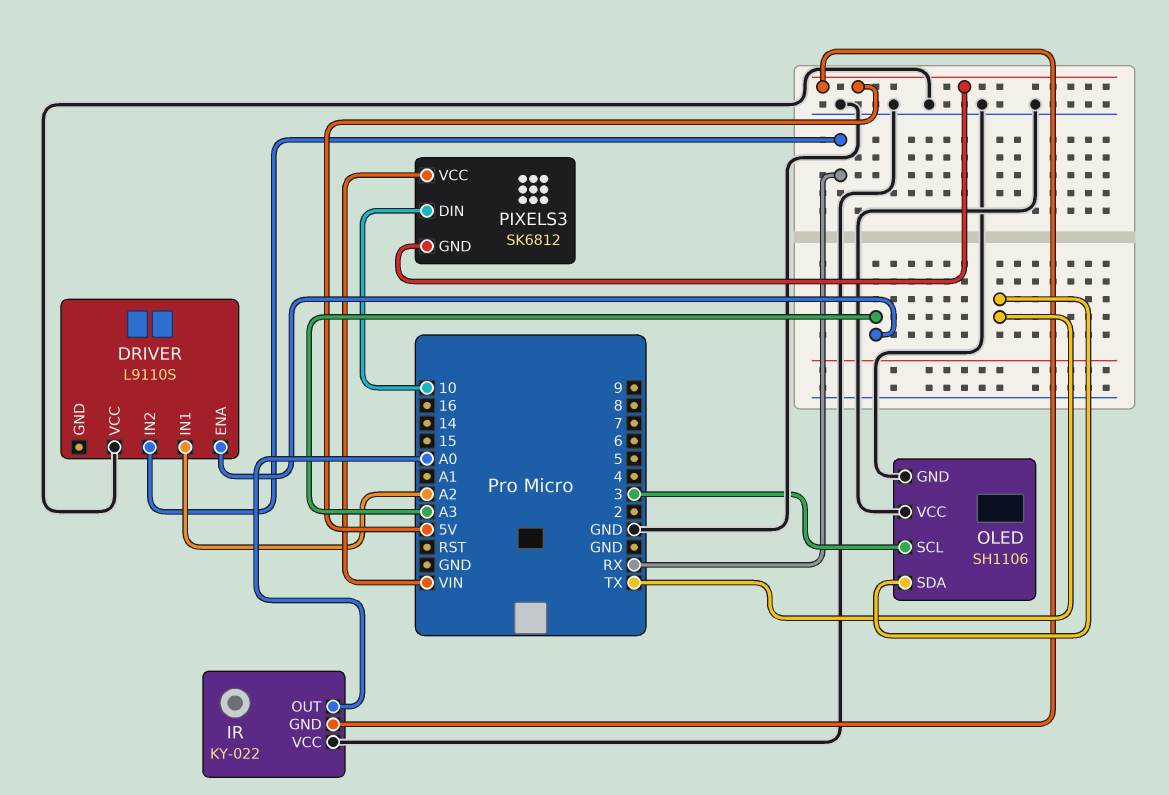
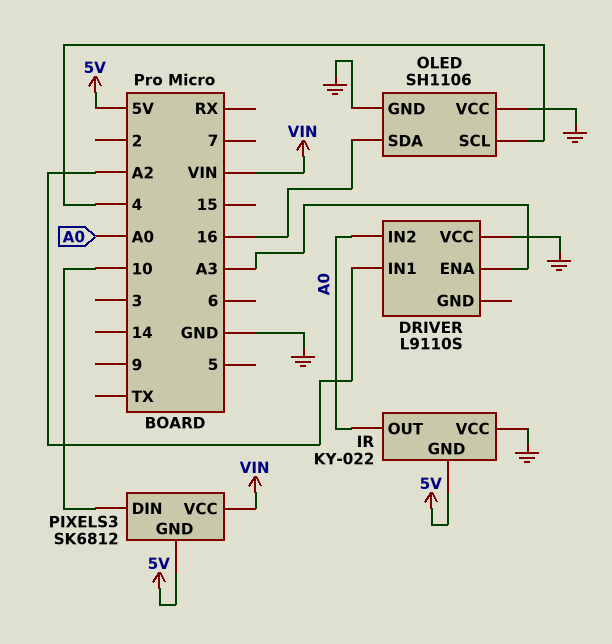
DRIVER pin IN2: RX -> A0
OLED pin SCL: 3 -> 4
OLED pin SDA: TX -> 16

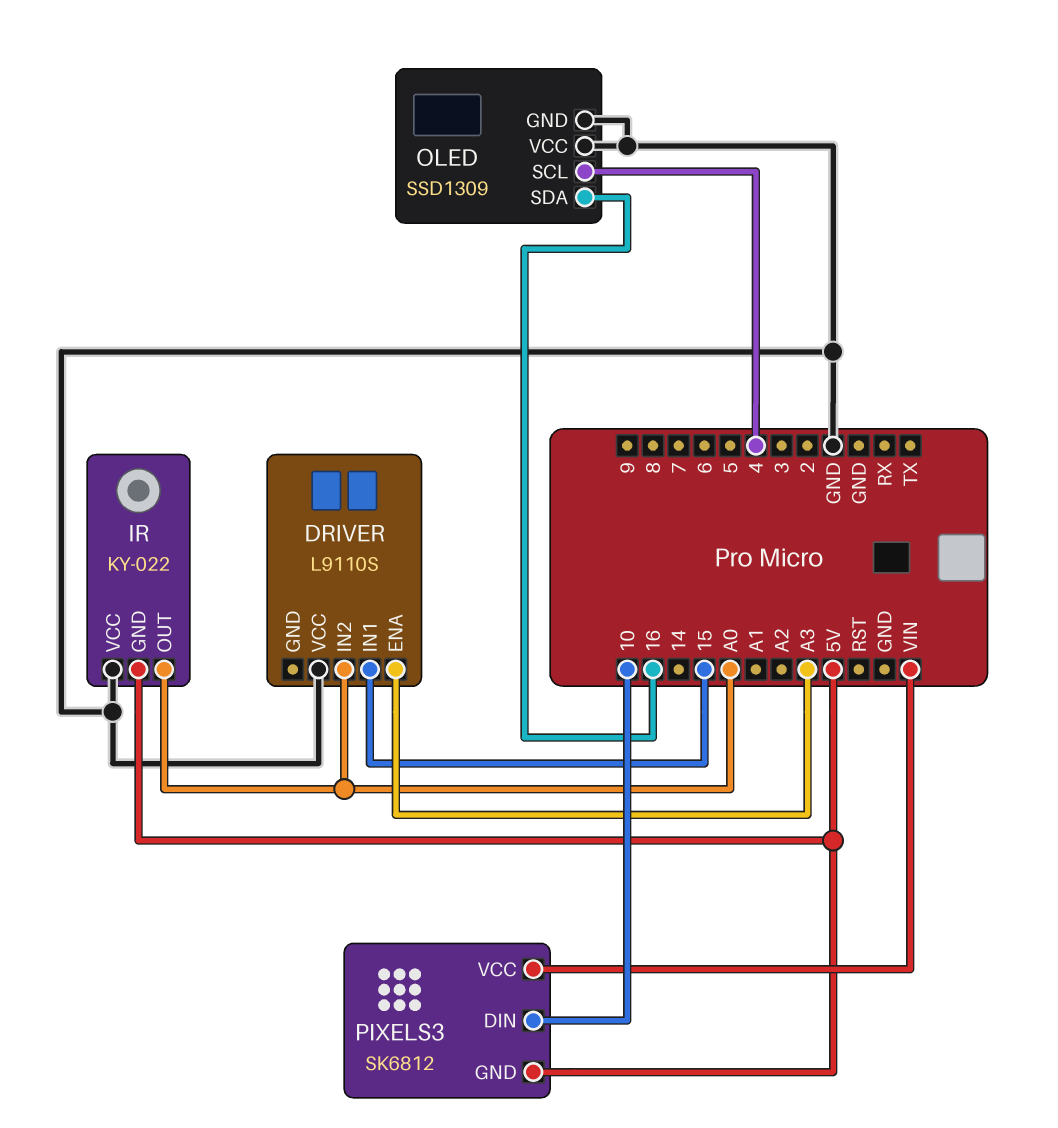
DRIVER pin IN1: A2 -> 15
OLED: SH1106 -> SSD1309

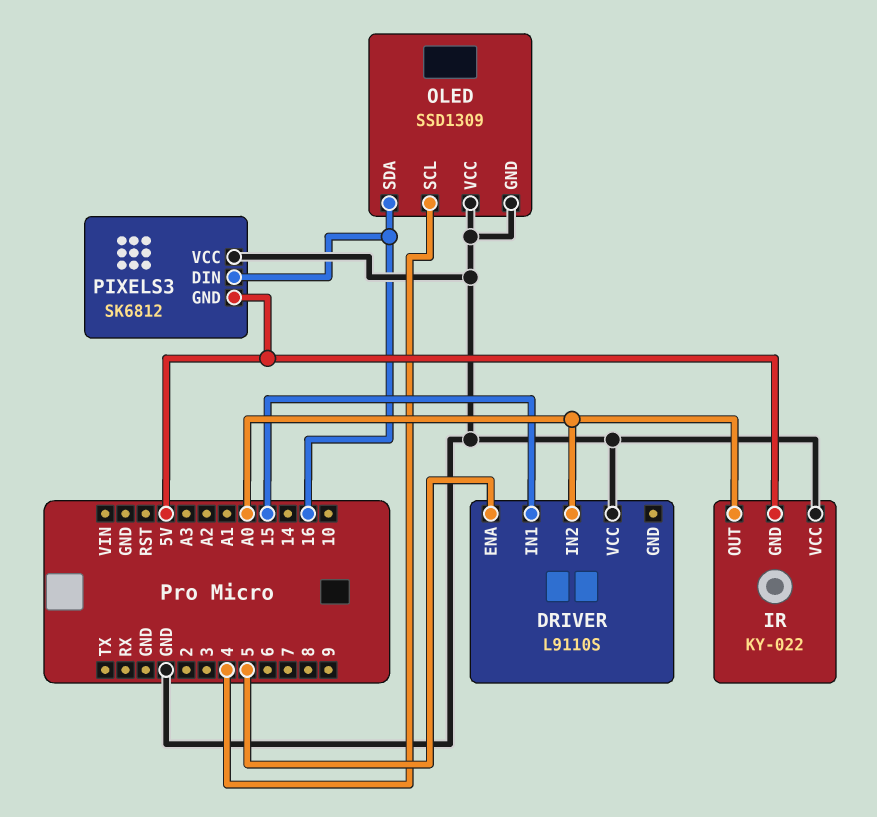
DRIVER pin ENA: A3 -> 5
PIXELS3 pin DIN: 10 -> 16
PIXELS3 pin VCC: VIN -> GND

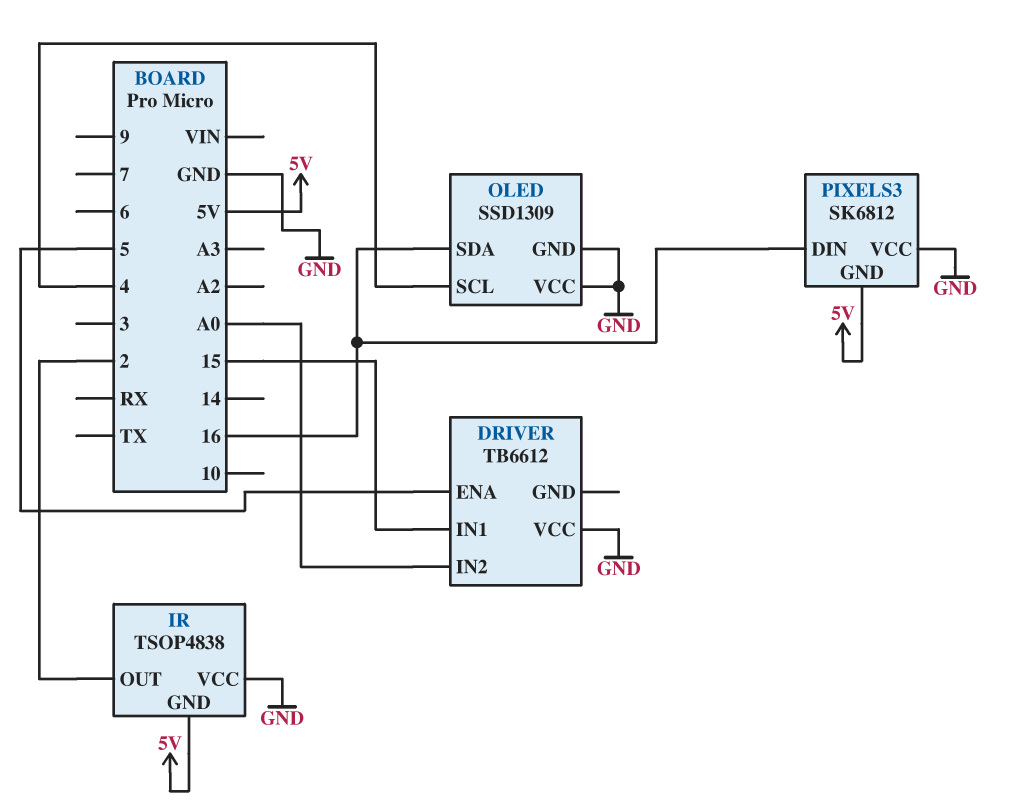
DRIVER: L9110S -> TB6612
IR: KY-022 -> TSOP4838
IR pin OUT: A0 -> 2

